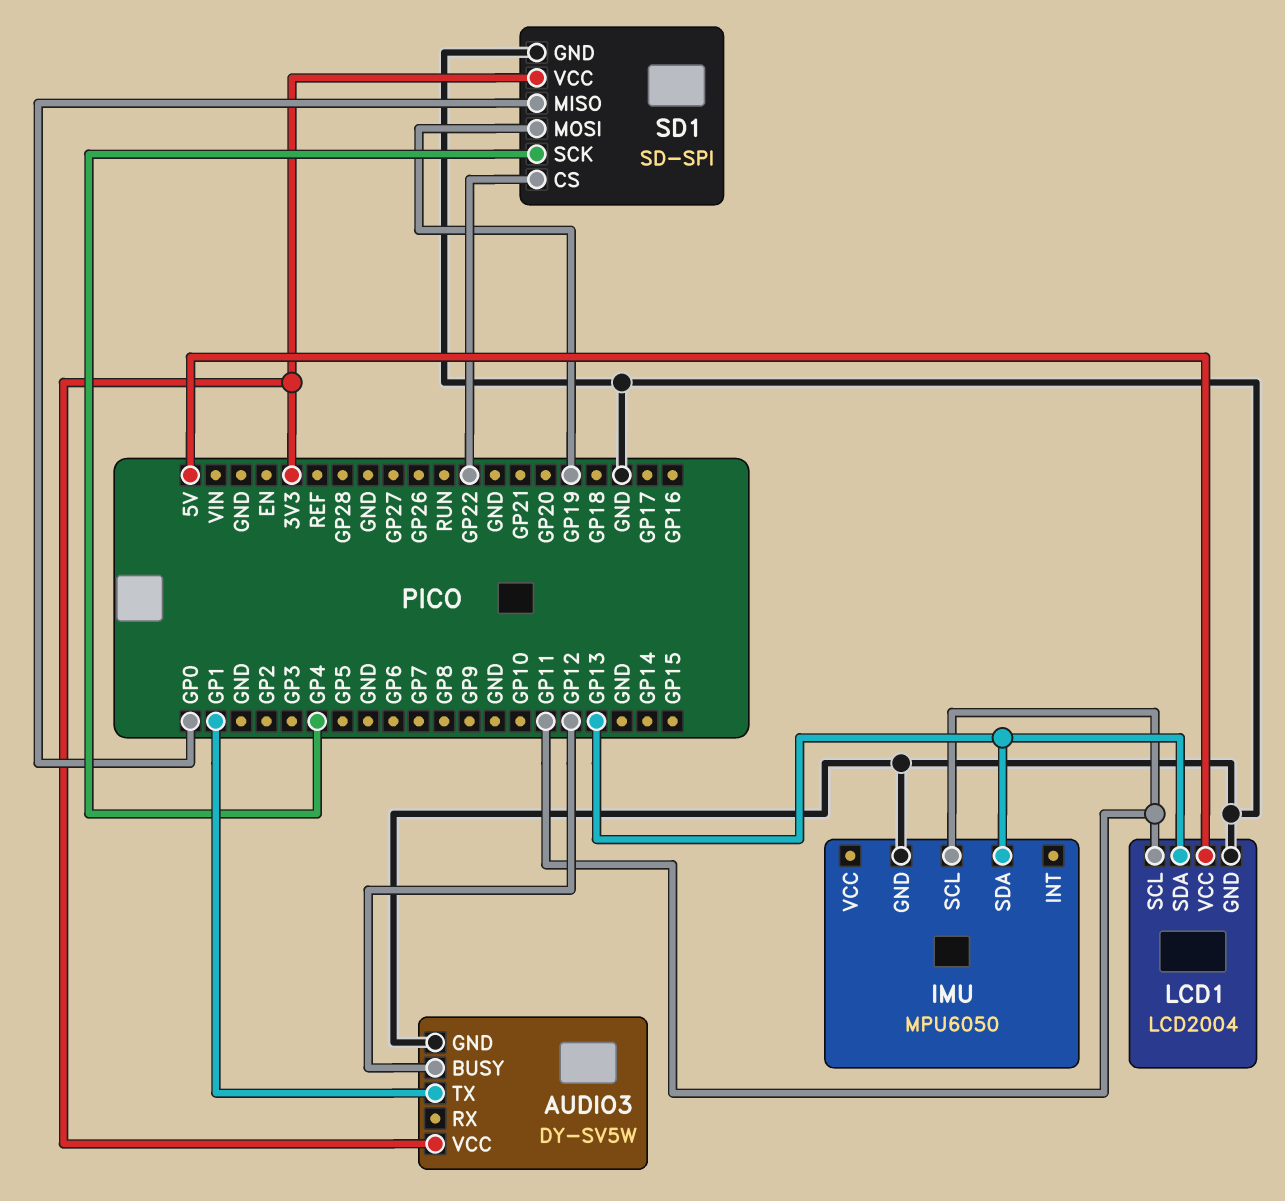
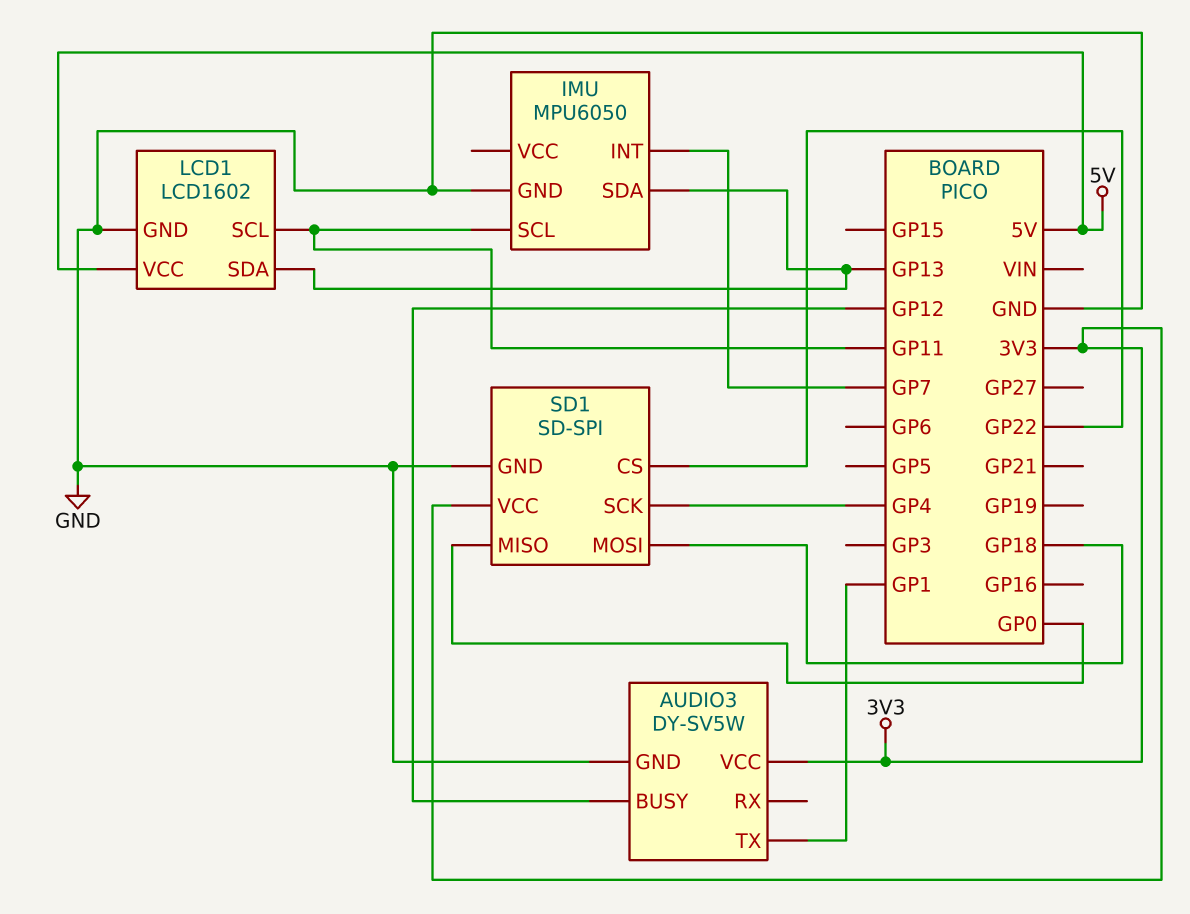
IMU pin INT: none -> GP7
LCD1: LCD2004 -> LCD1602
SD1 pin MOSI: GP19 -> GP18

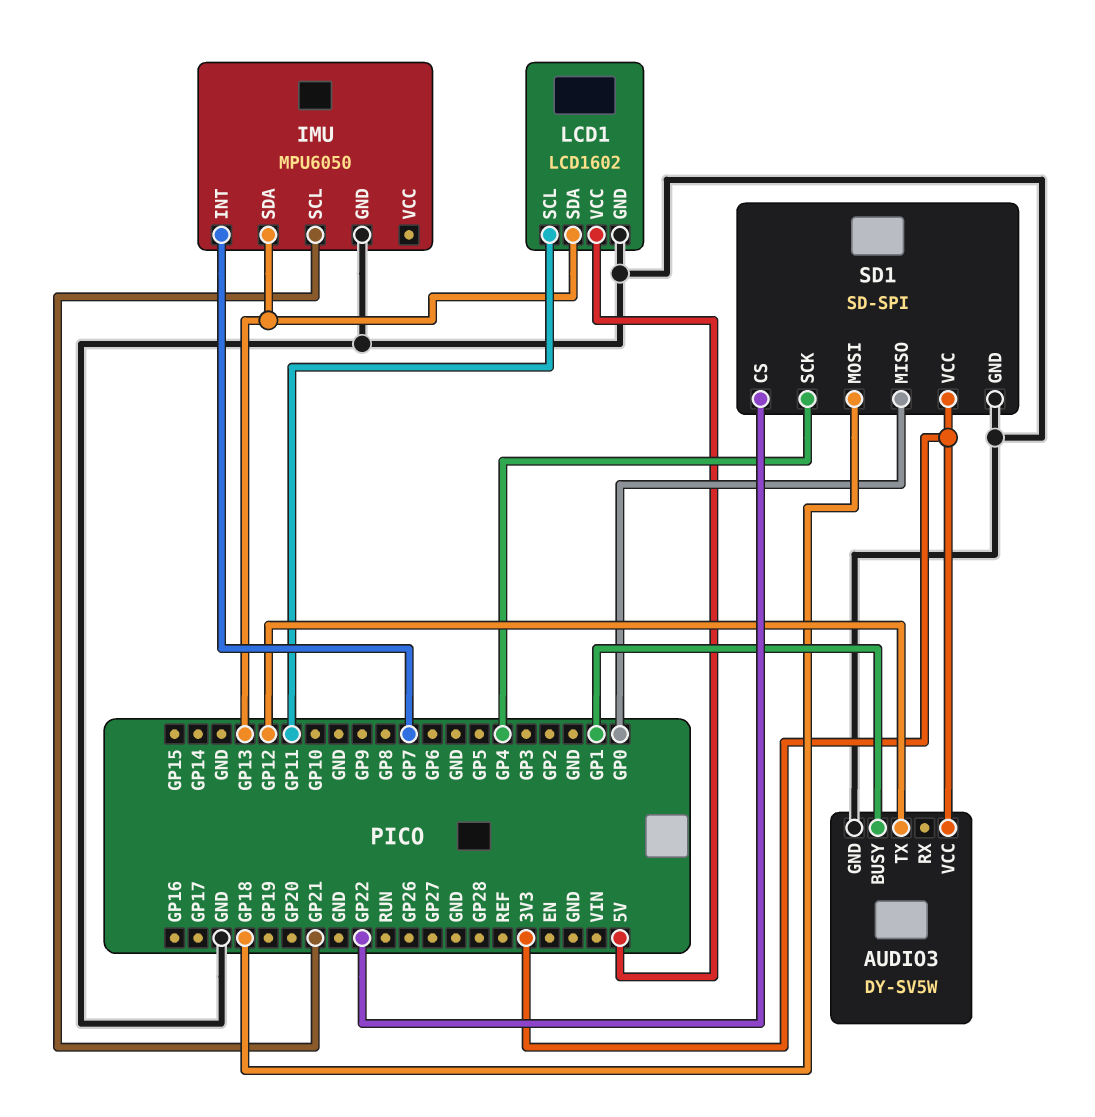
AUDIO3 pin BUSY: GP12 -> GP1
AUDIO3 pin TX: GP1 -> GP12
IMU pin SCL: GP11 -> GP21

